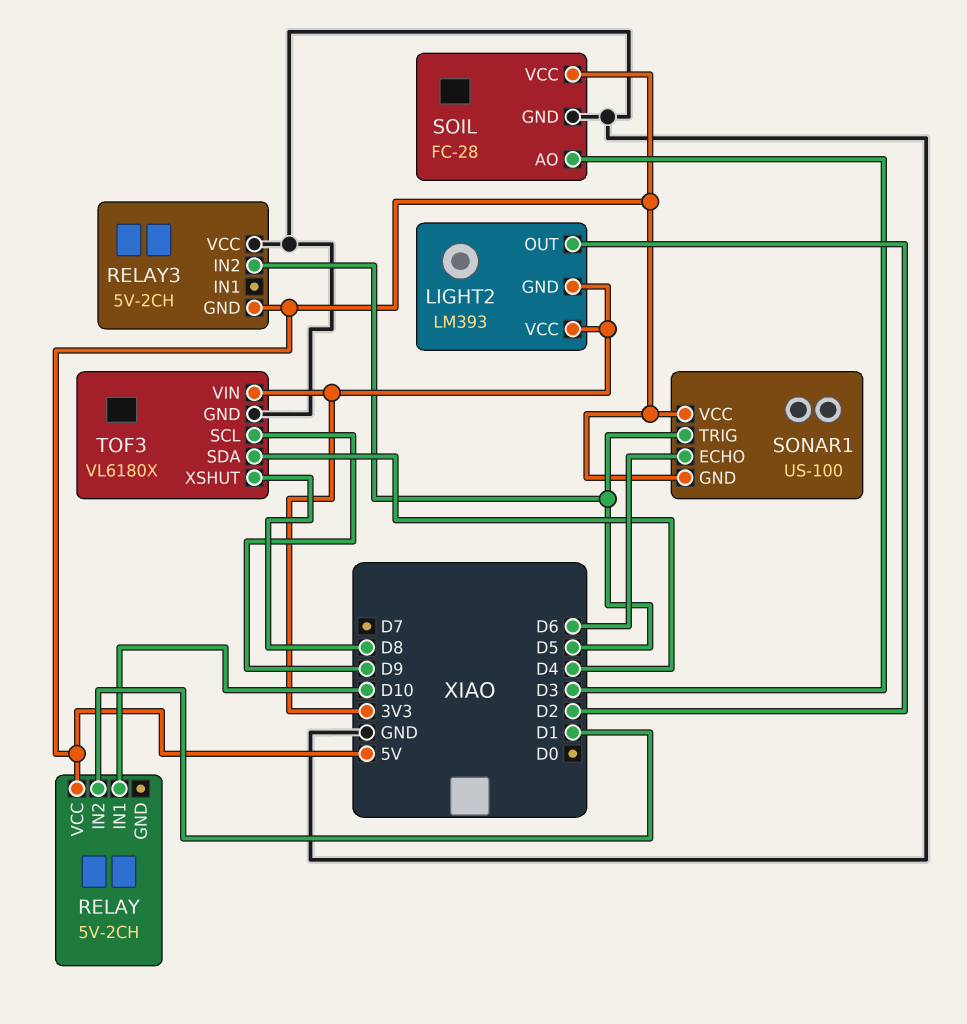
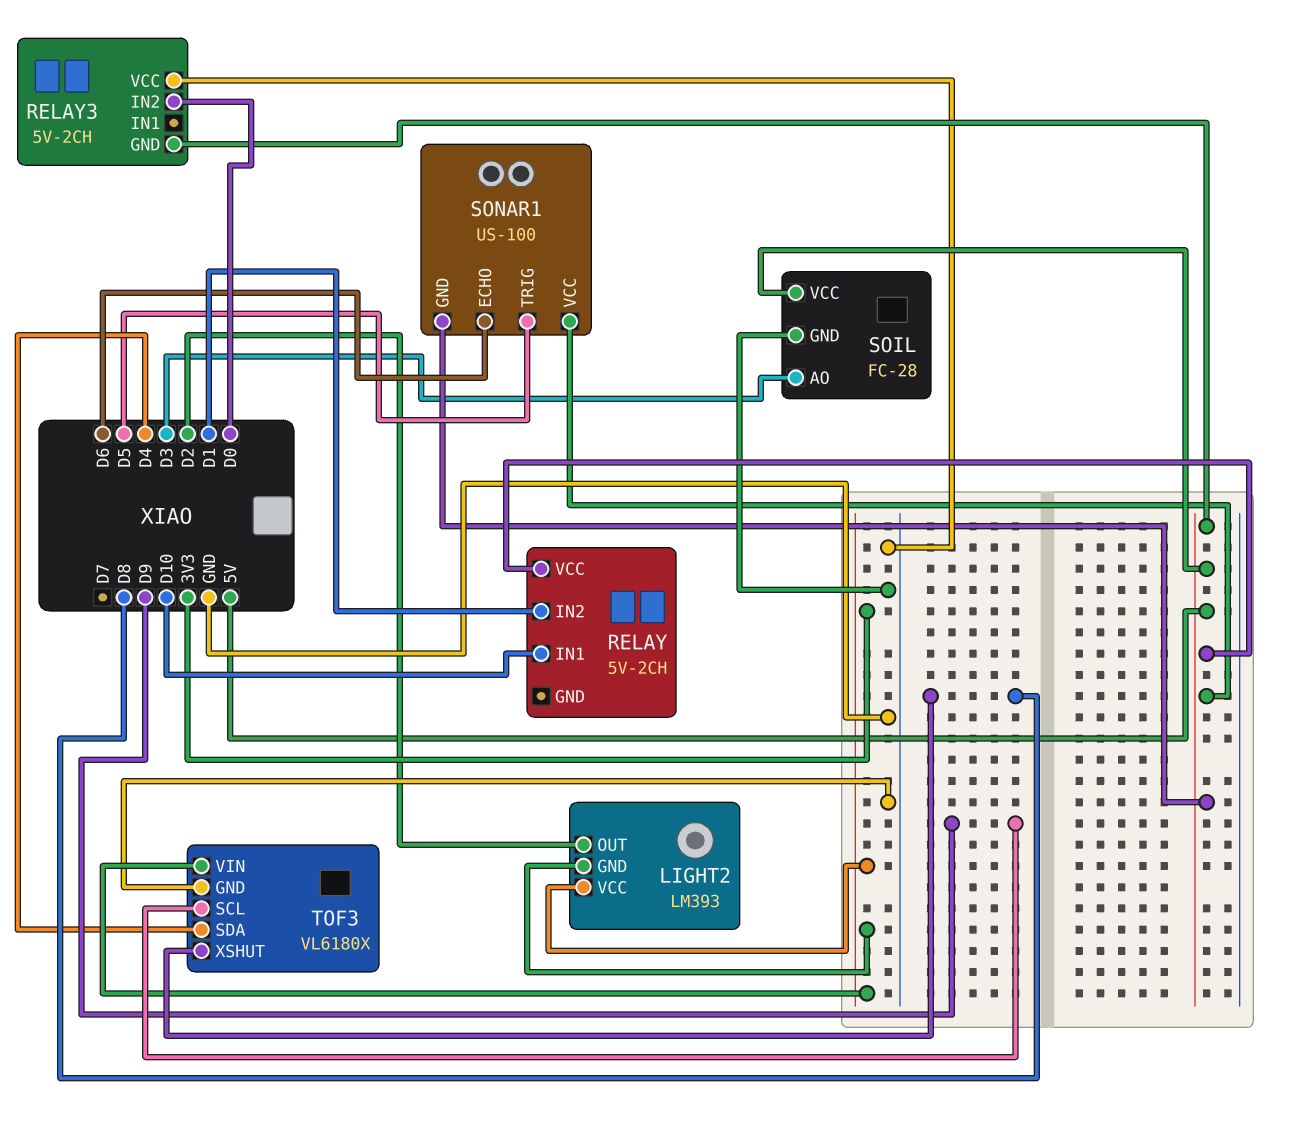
RELAY3 pin IN2: D5 -> D0

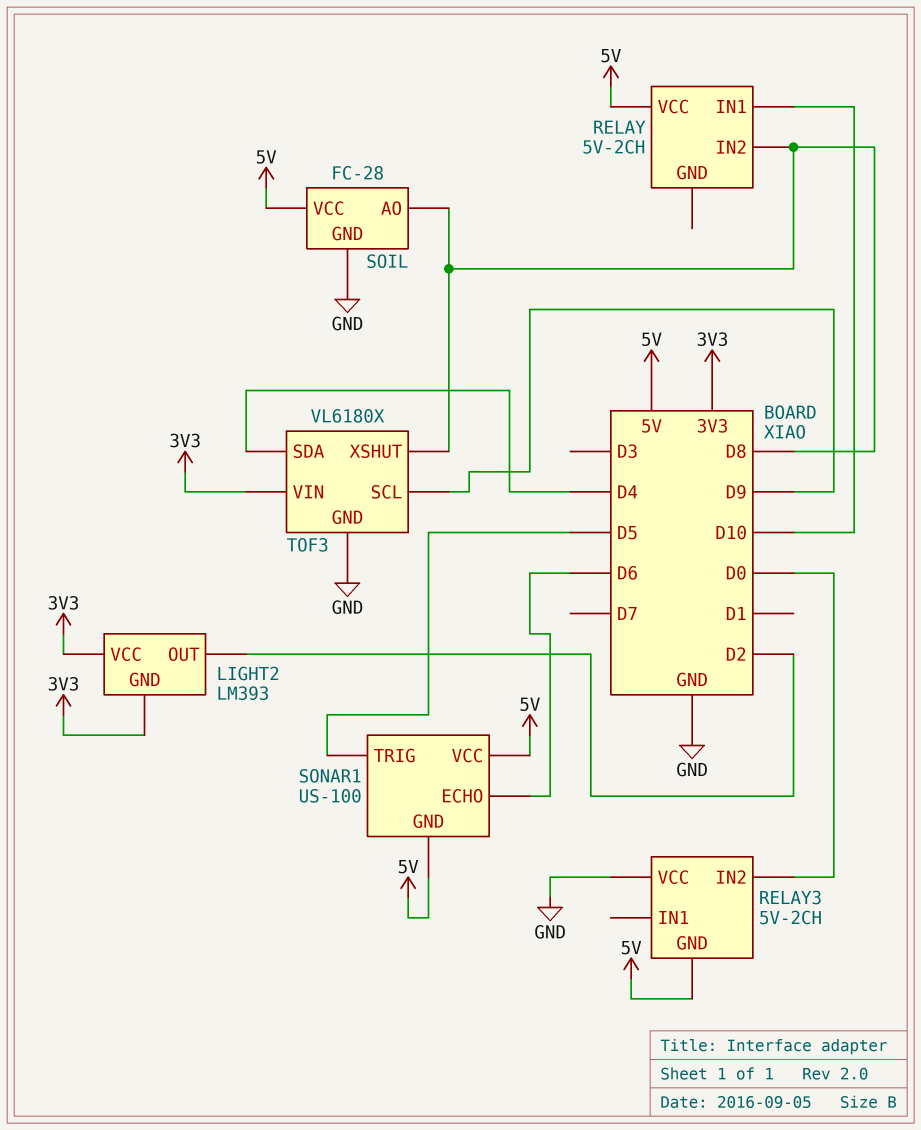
RELAY pin IN2: D1 -> D8
SOIL pin AO: D3 -> D8

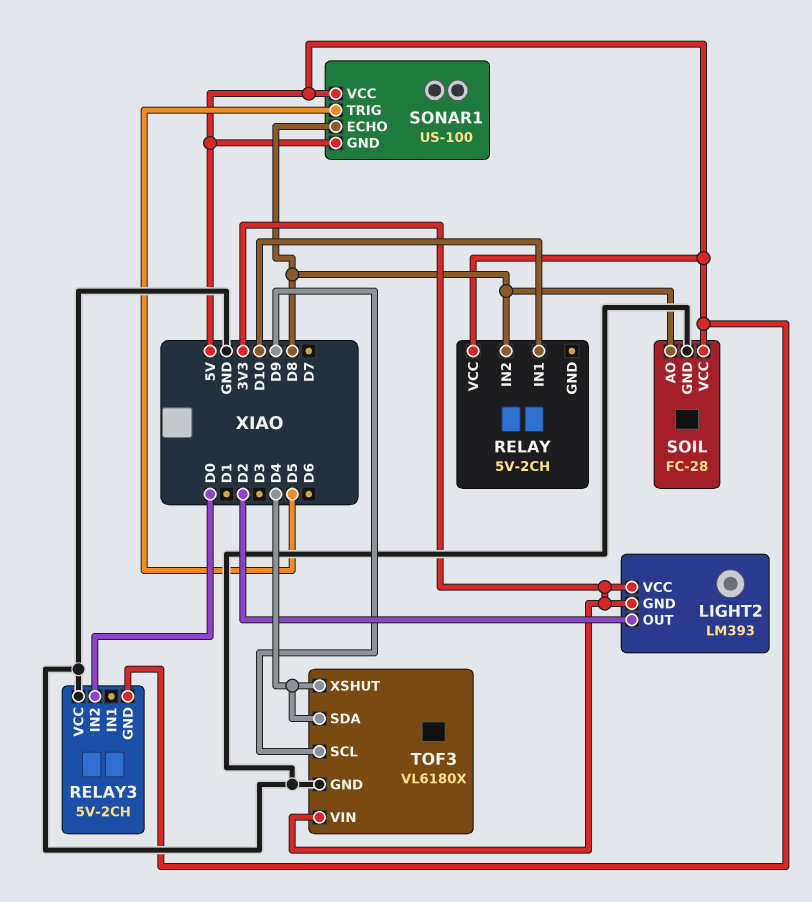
SONAR1 pin ECHO: D6 -> D8
TOF3 pin XSHUT: D8 -> D4

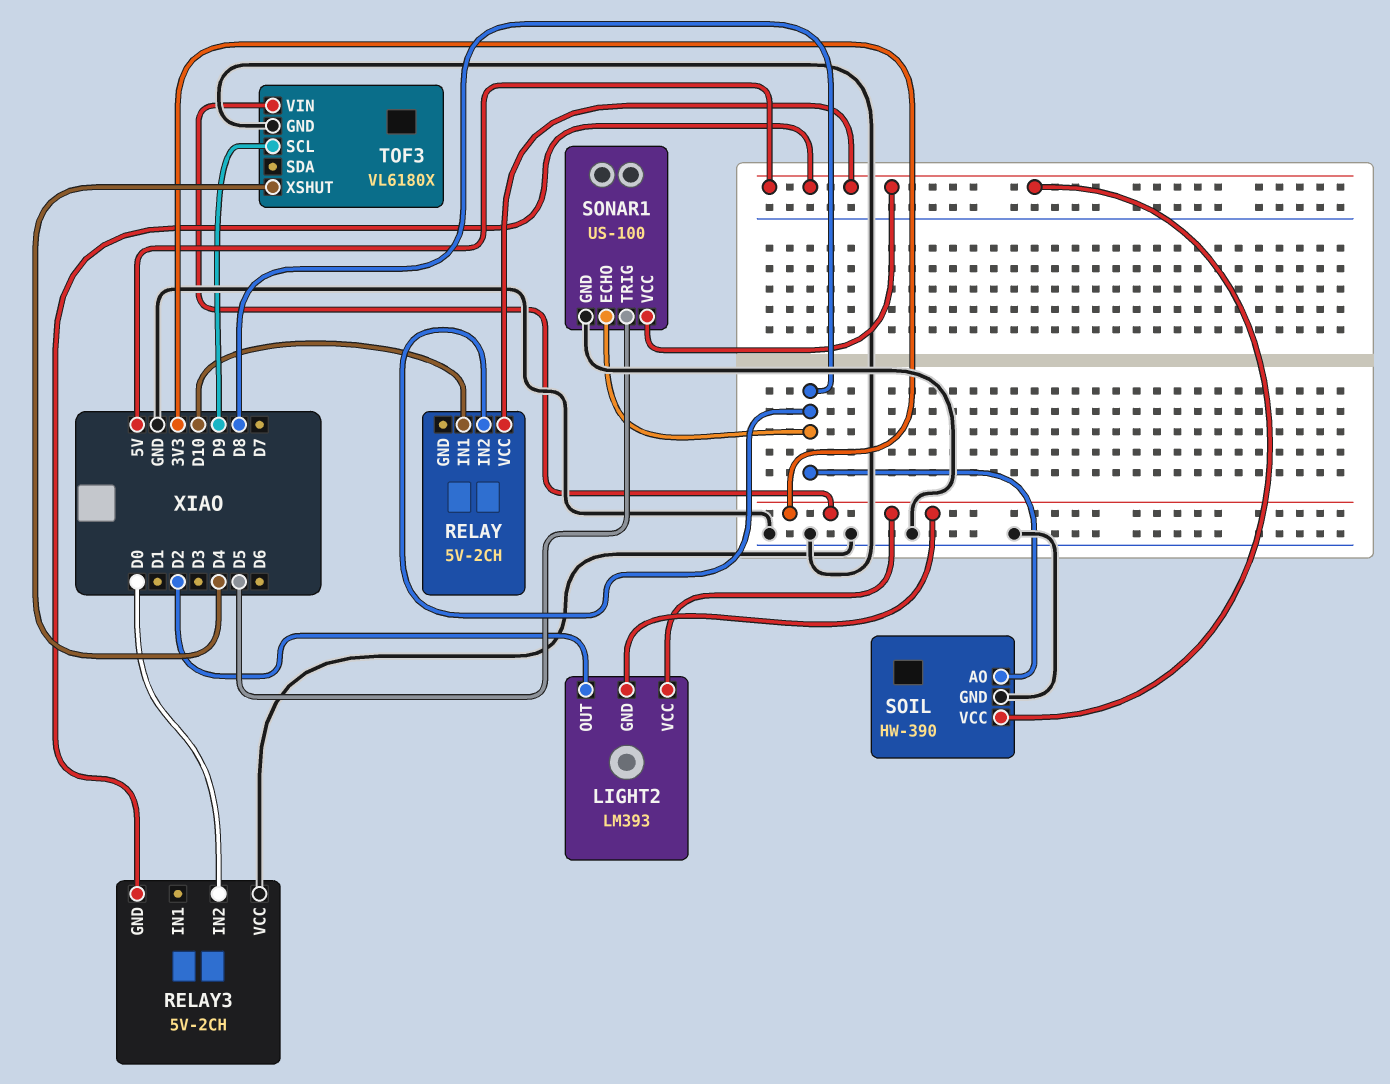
SOIL: FC-28 -> HW-390
SONAR1 pin GND: 5V -> GND
TOF3 pin SDA: D4 -> none

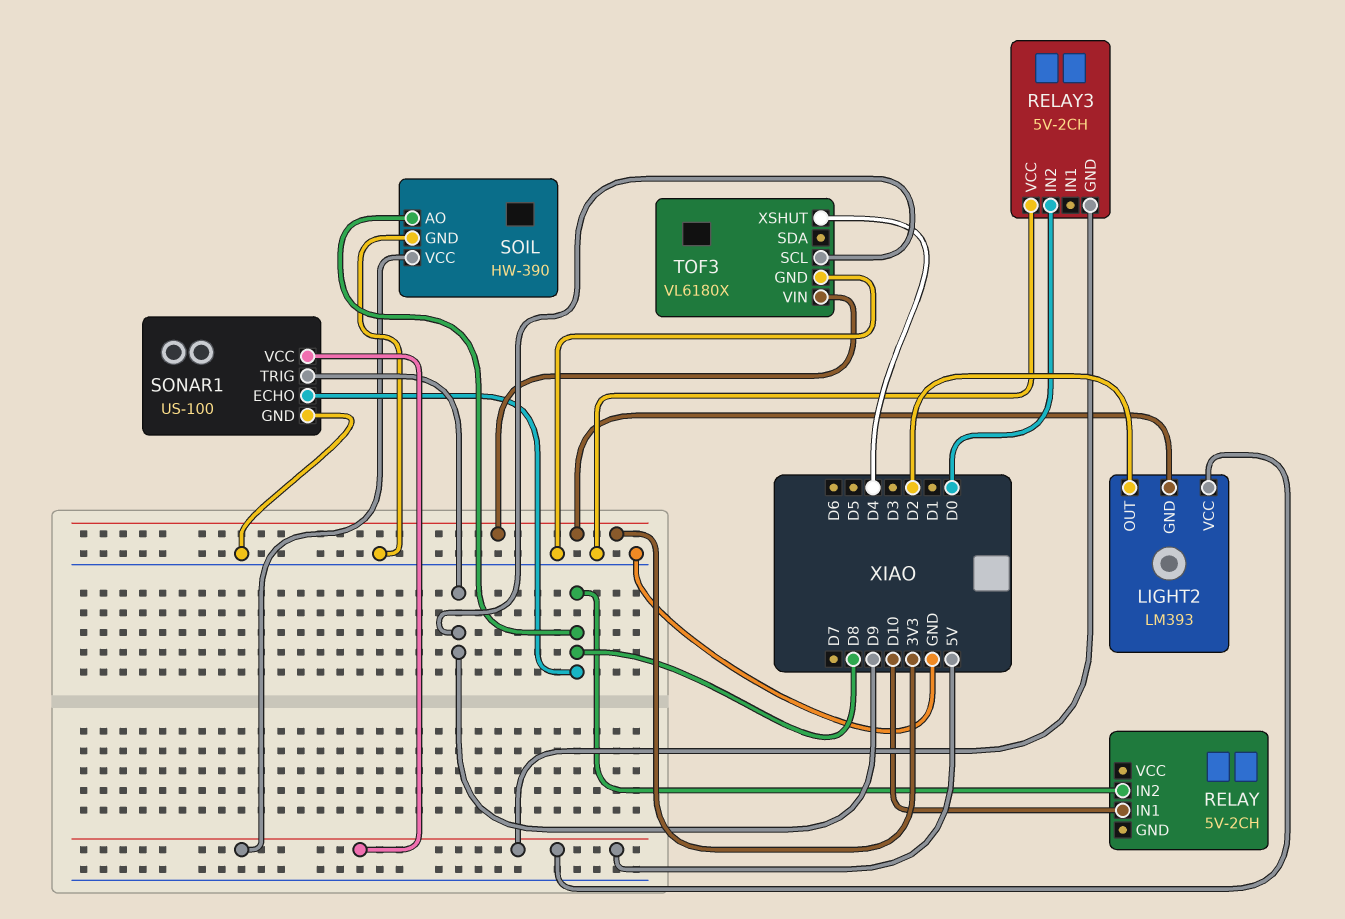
LIGHT2 pin VCC: 3V3 -> 5V
RELAY pin VCC: 5V -> none
SONAR1 pin TRIG: D5 -> D9

